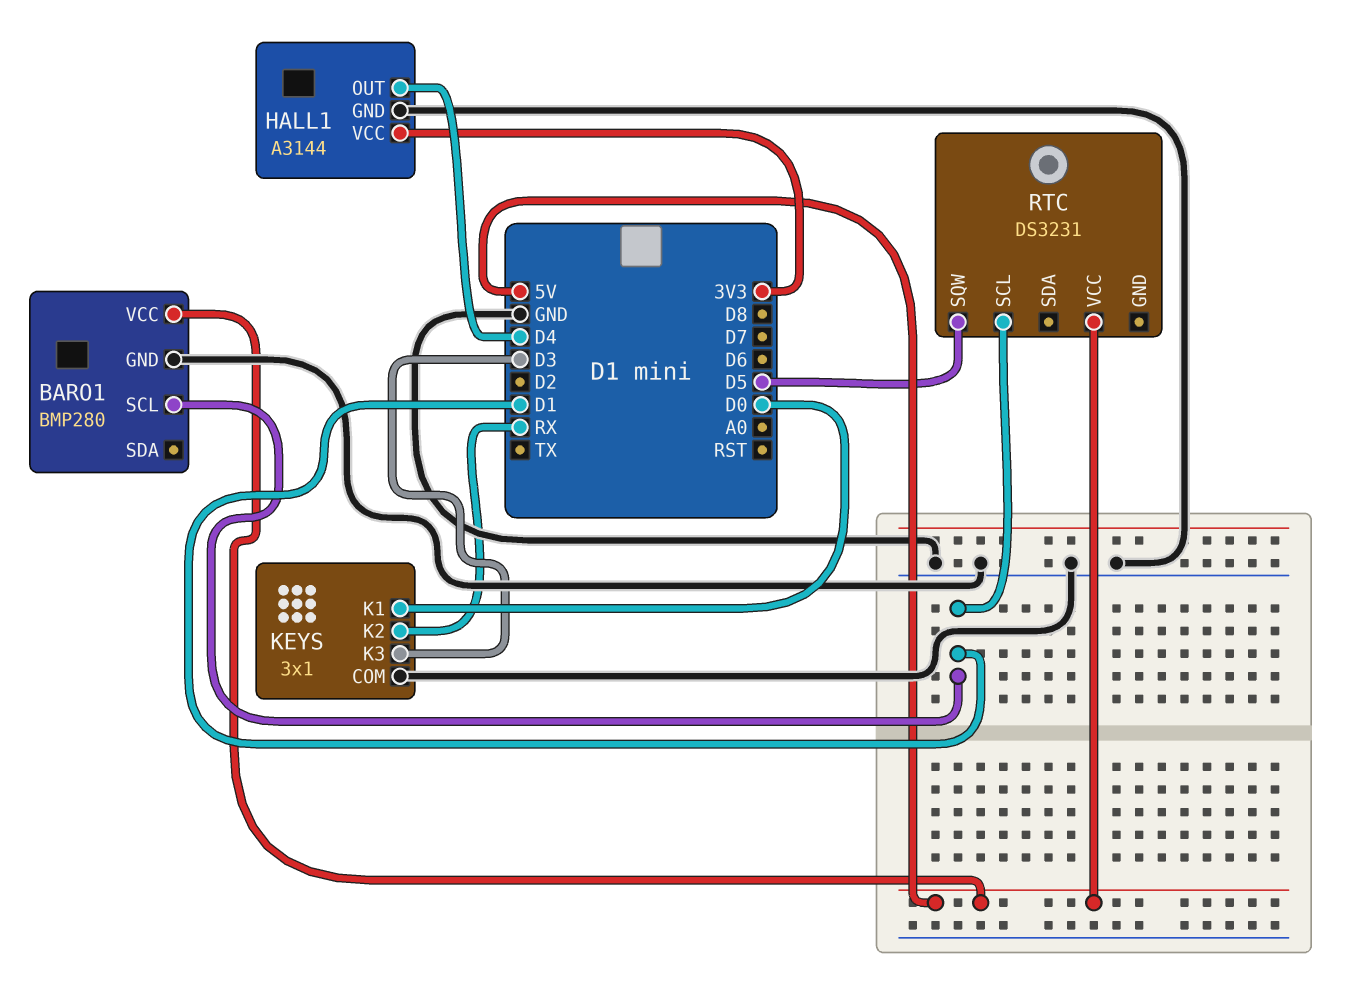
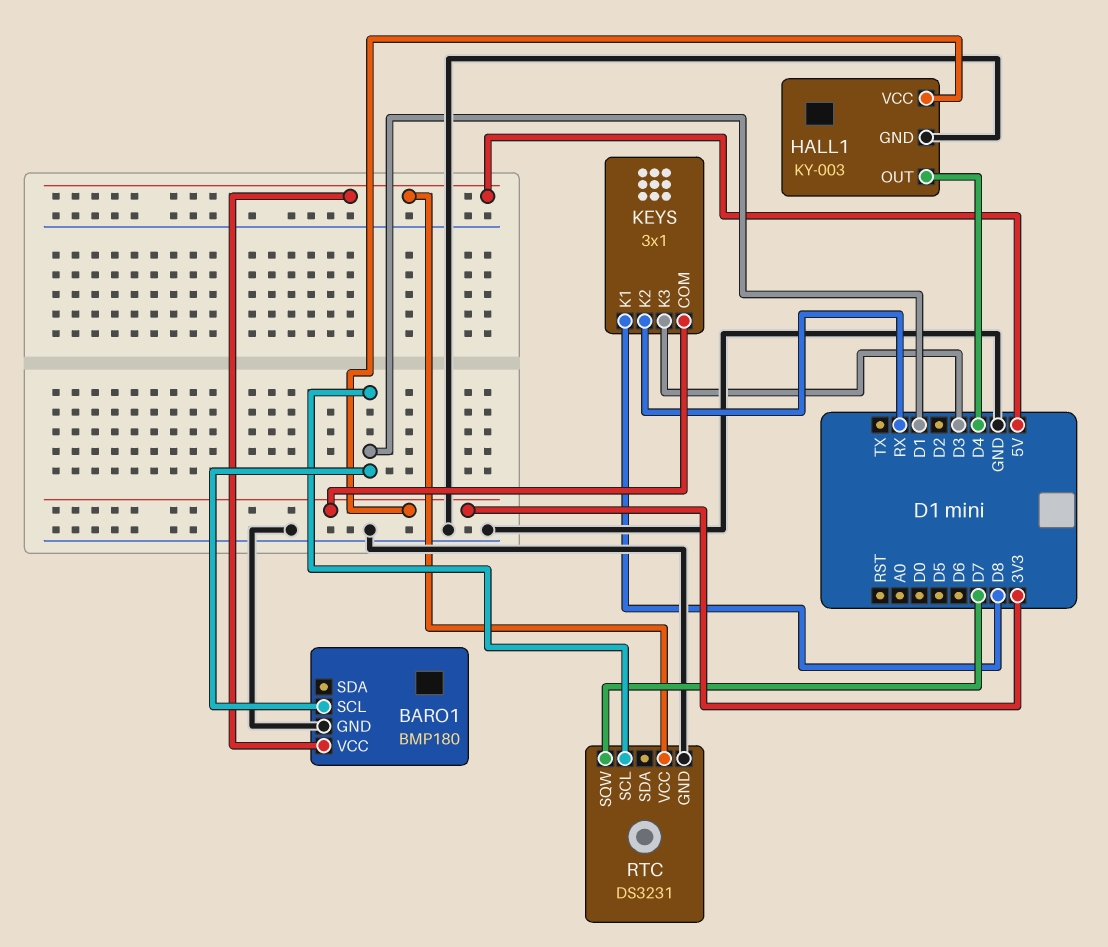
BARO1: BMP280 -> BMP180
HALL1: A3144 -> KY-003
KEYS pin COM: GND -> 3V3
KEYS pin K1: D0 -> D8
RTC pin GND: none -> GND
RTC pin SQW: D5 -> D7

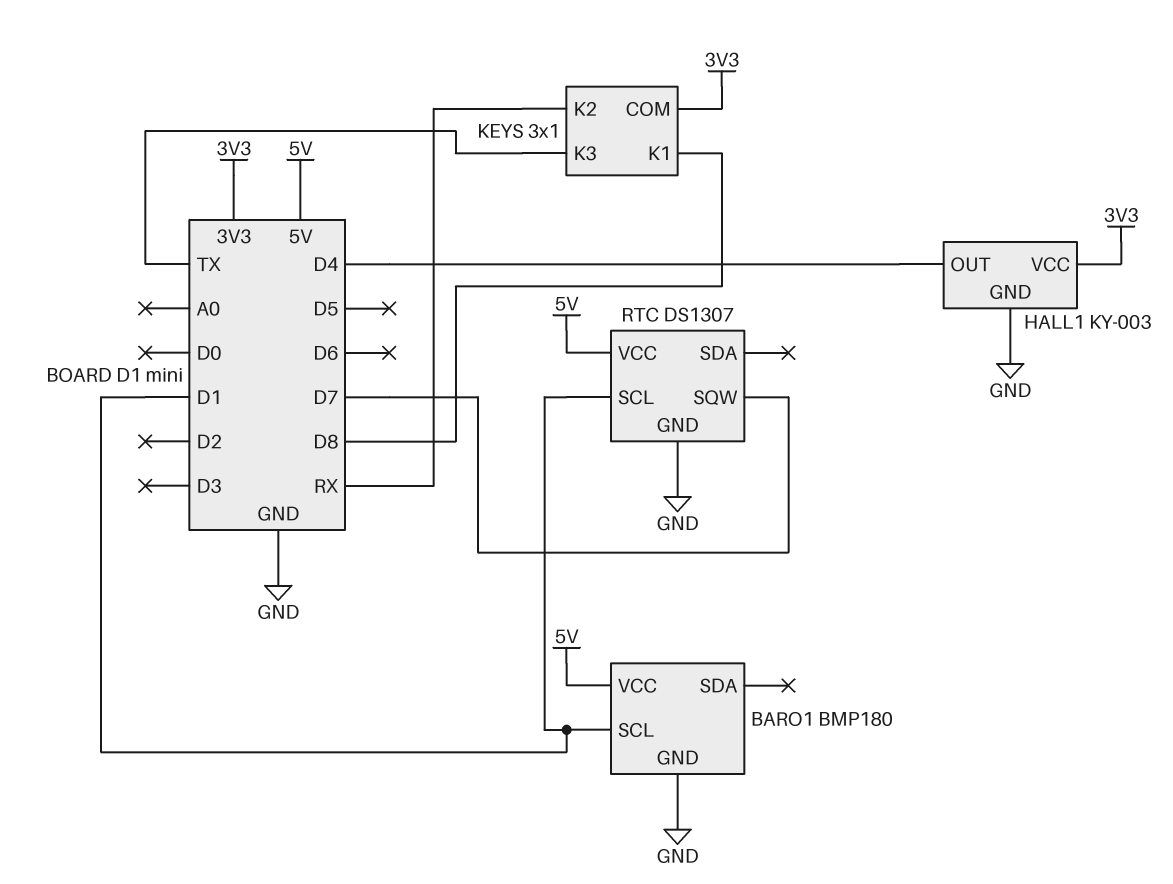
KEYS pin K3: D3 -> TX
RTC: DS3231 -> DS1307

